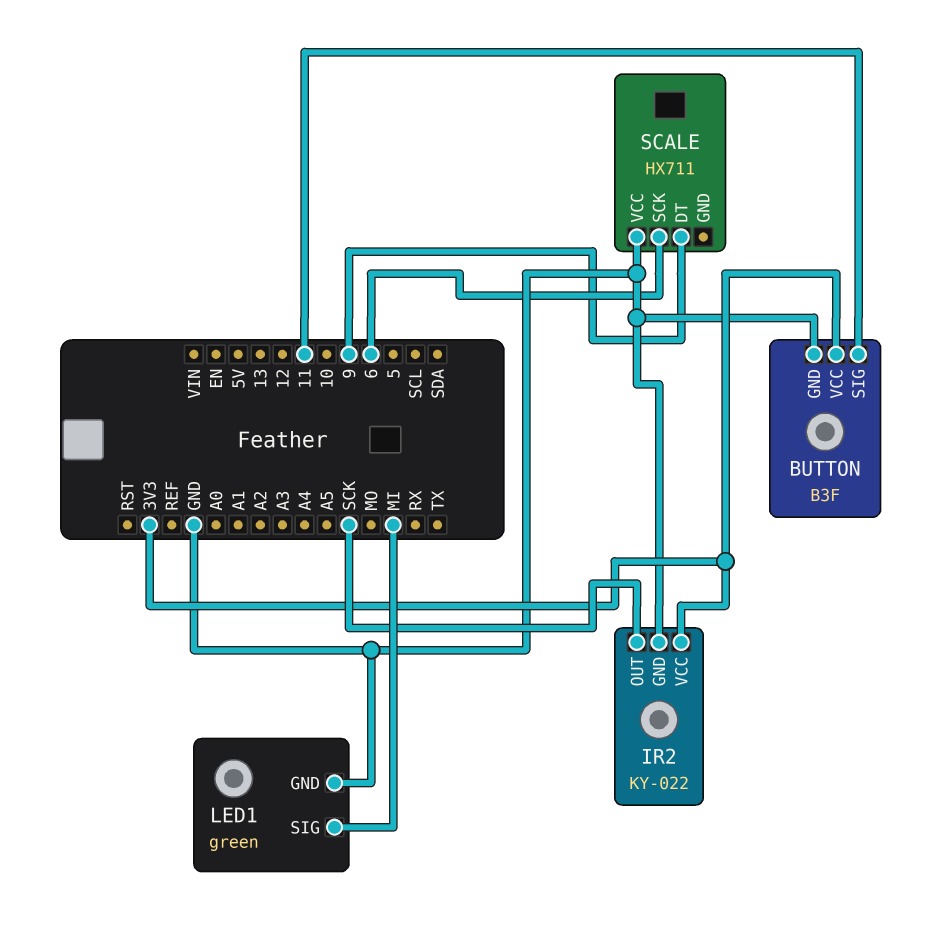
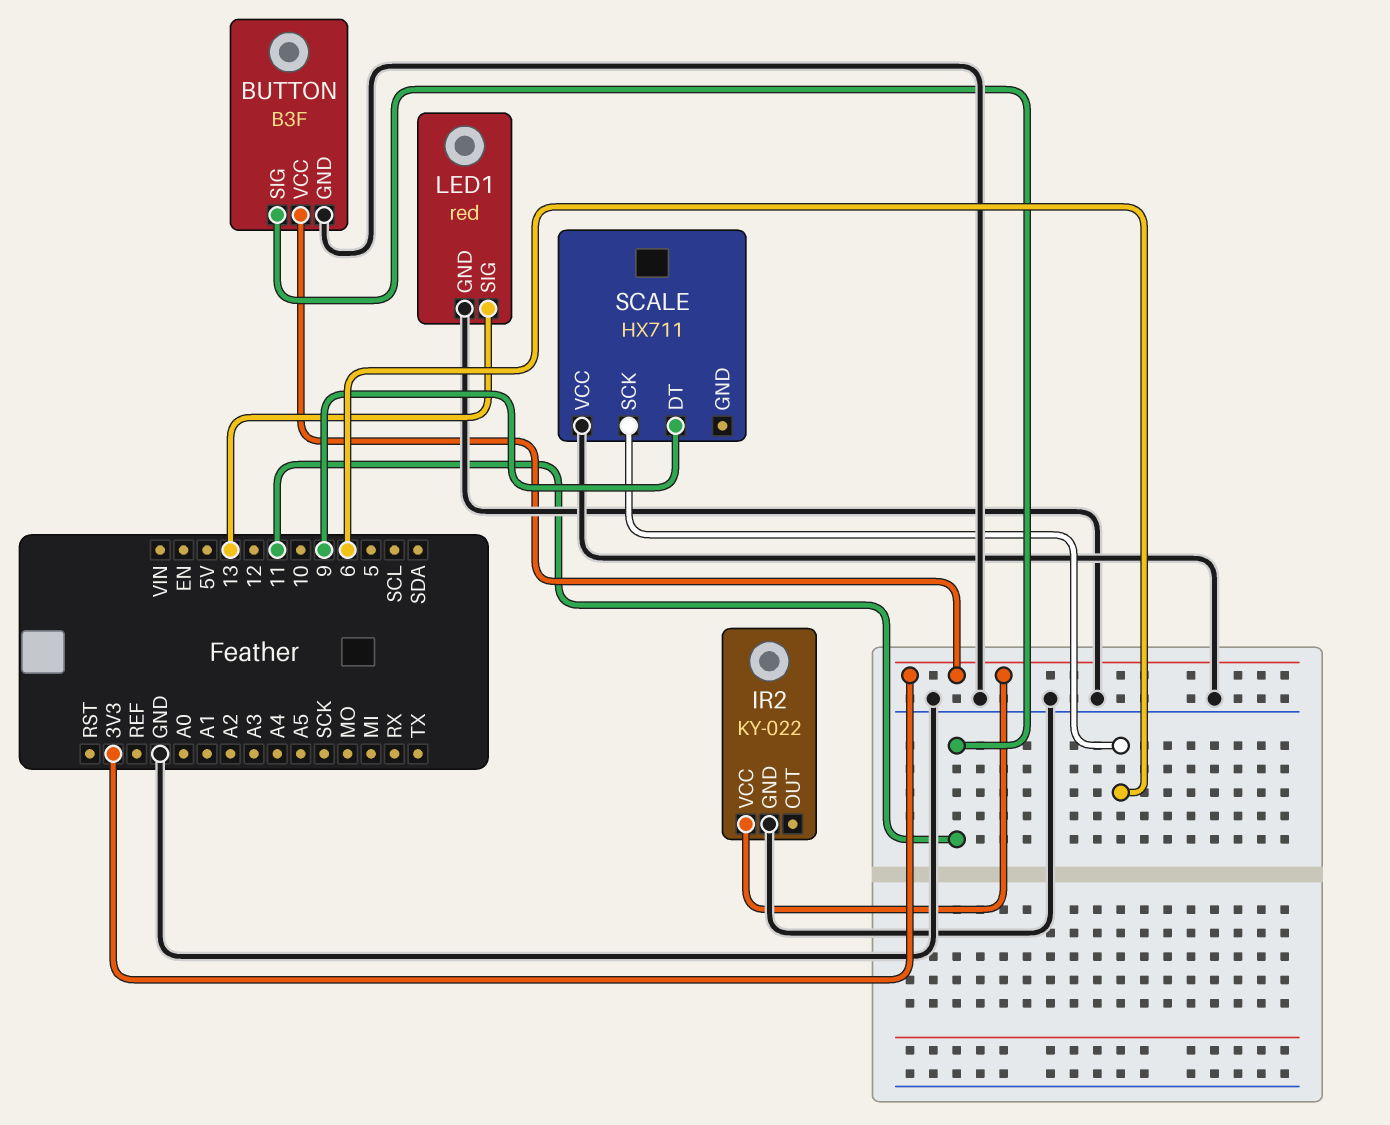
IR2 pin OUT: SCK -> none
LED1: green -> red
LED1 pin SIG: MI -> 13

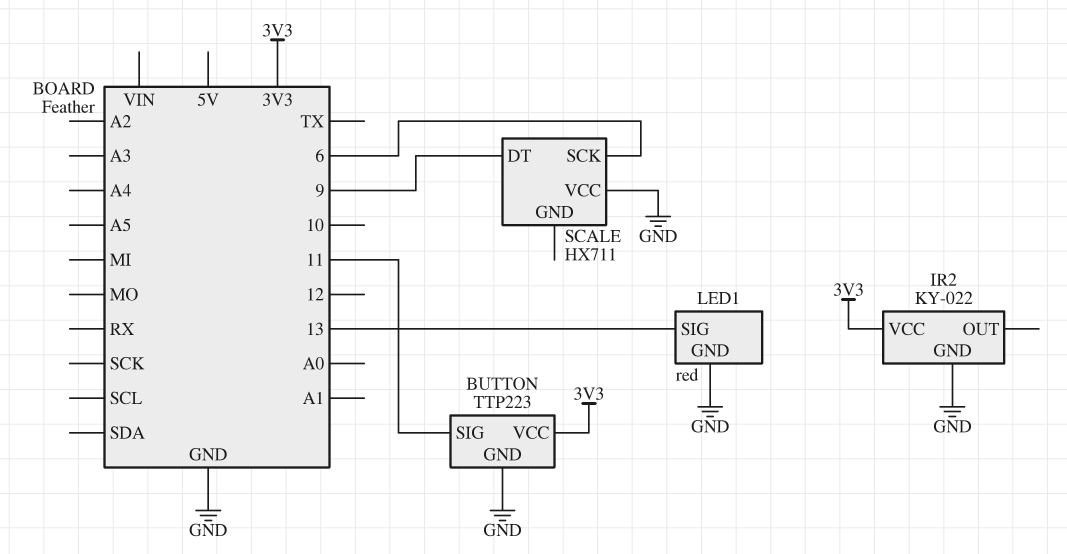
BUTTON: B3F -> TTP223

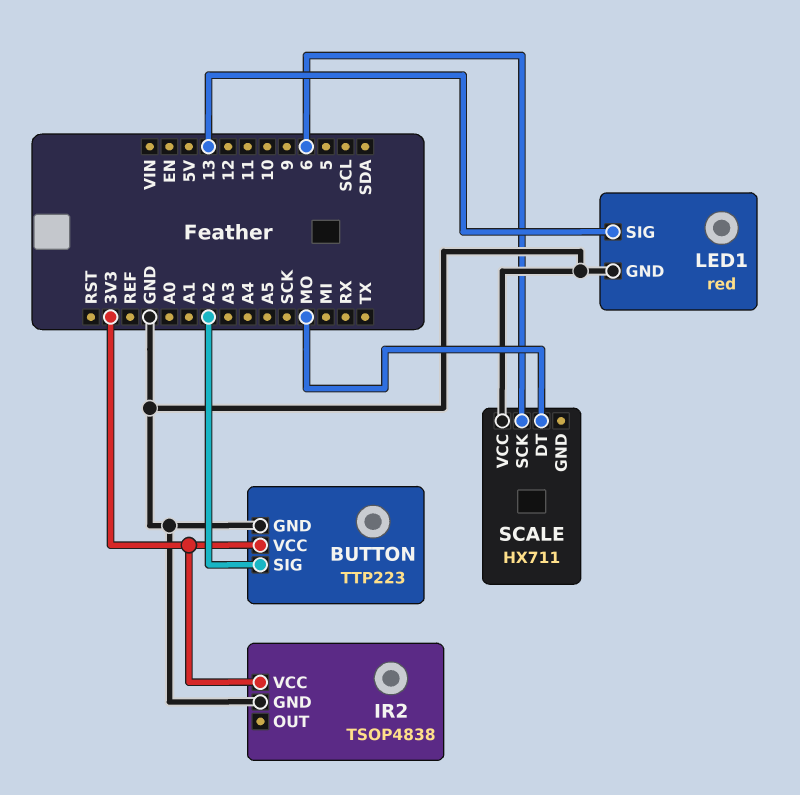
BUTTON pin SIG: 11 -> A2
IR2: KY-022 -> TSOP4838
SCALE pin DT: 9 -> MO

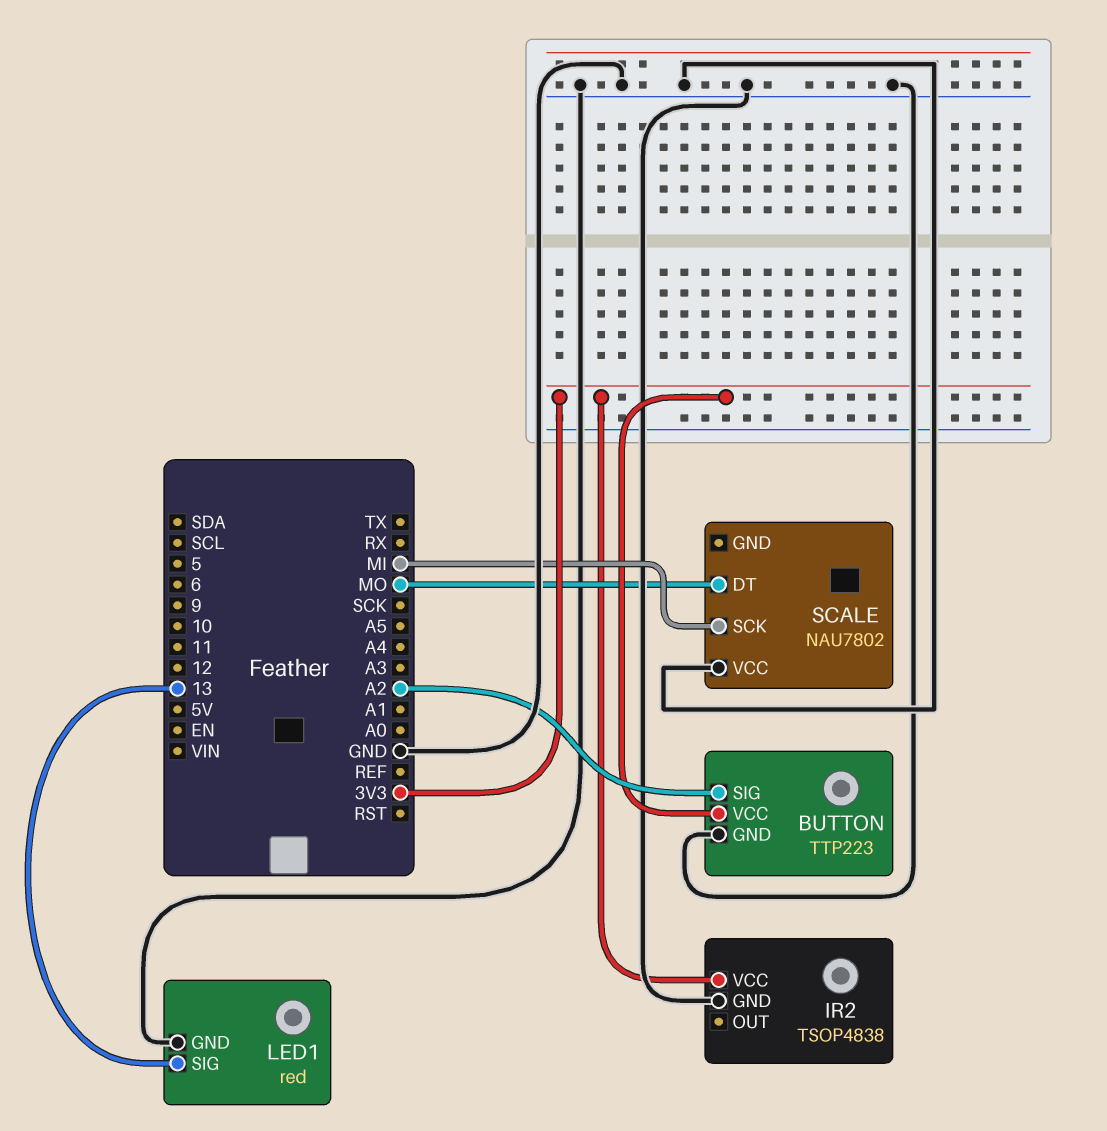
SCALE: HX711 -> NAU7802
SCALE pin SCK: 6 -> MI

